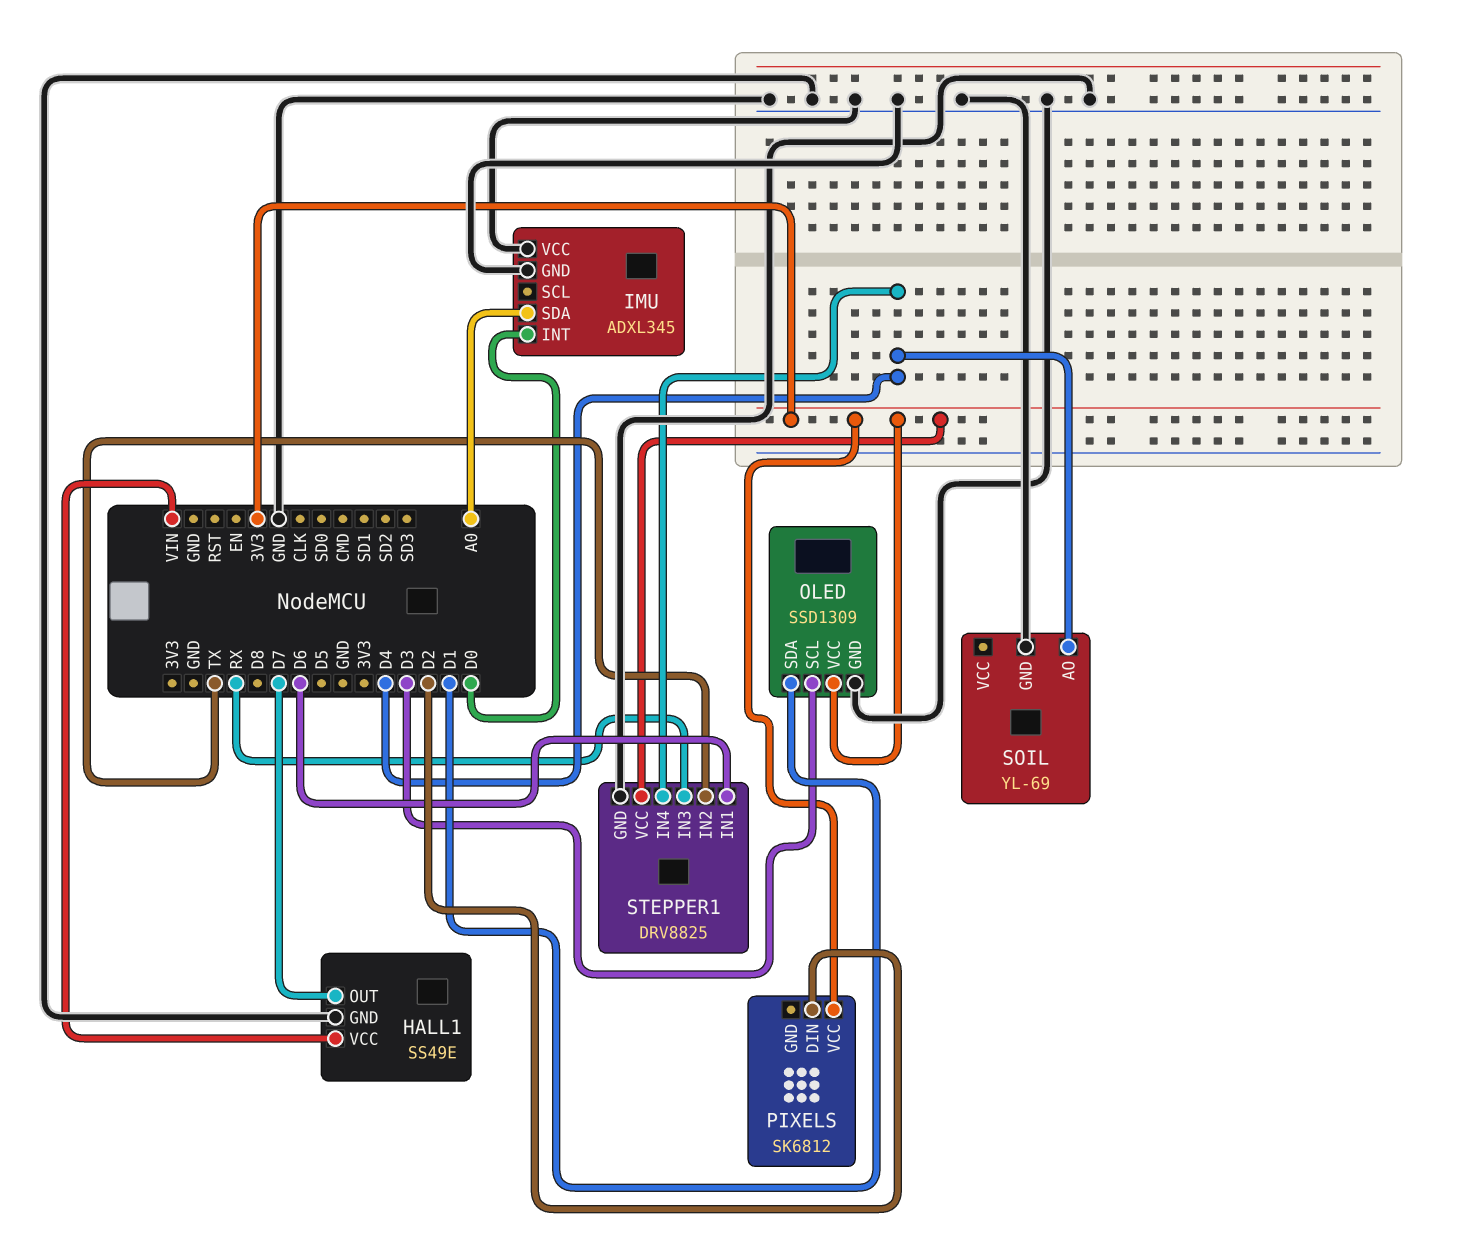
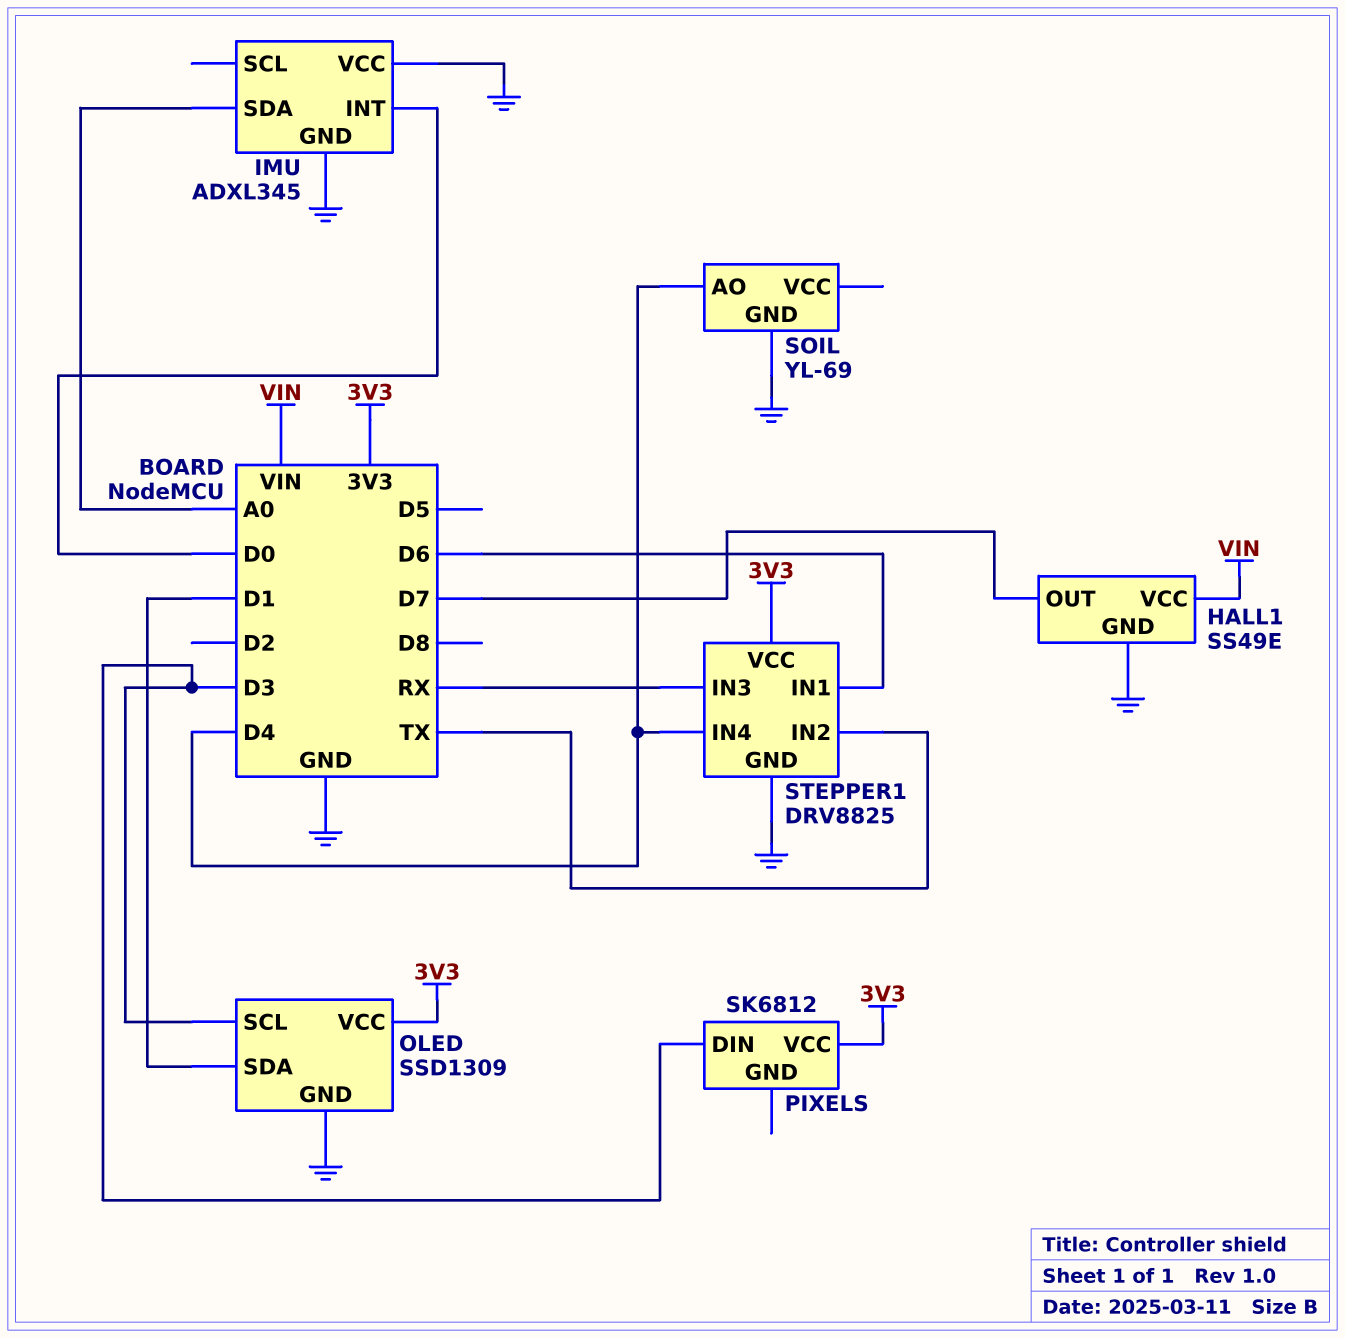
PIXELS pin DIN: D2 -> D3

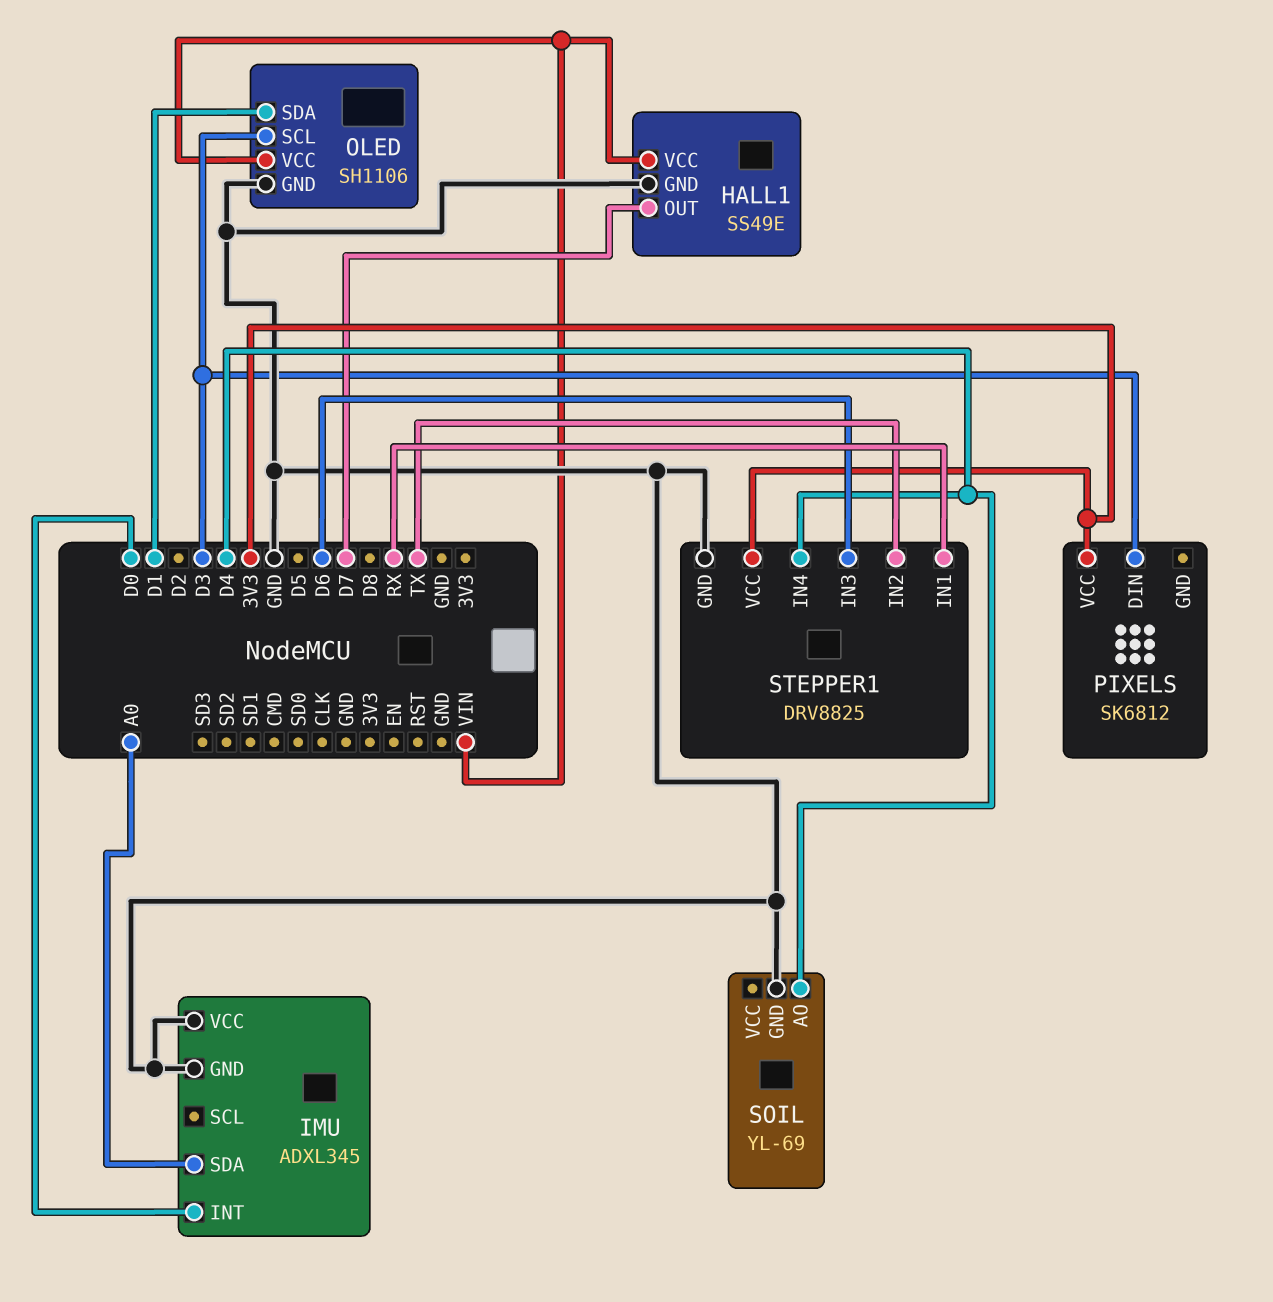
OLED: SSD1309 -> SH1106
OLED pin VCC: 3V3 -> VIN
STEPPER1 pin IN1: D6 -> RX
STEPPER1 pin IN3: RX -> D6

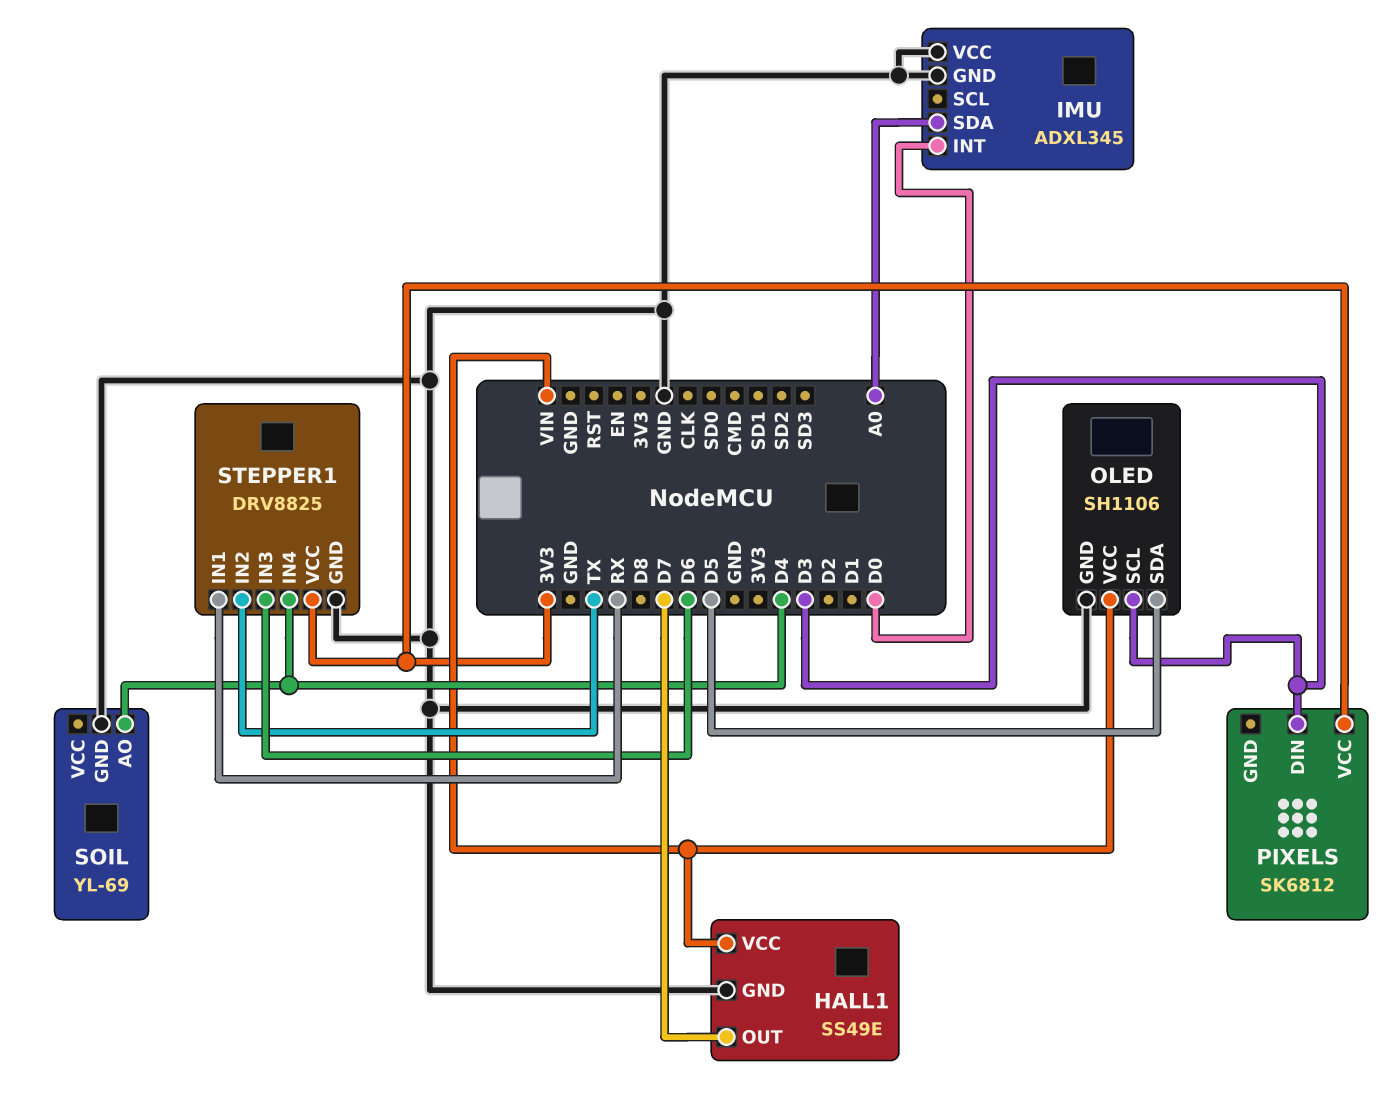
OLED pin SDA: D1 -> D5

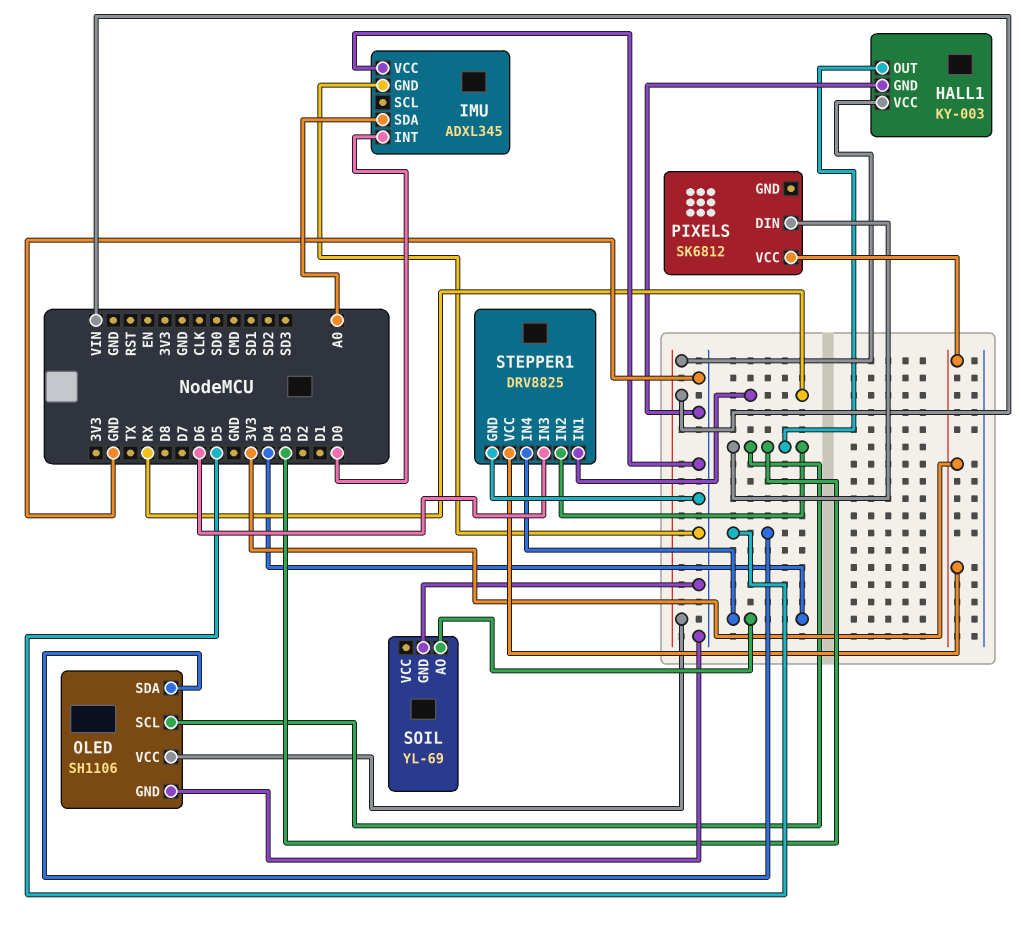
HALL1: SS49E -> KY-003
HALL1 pin OUT: D7 -> D3
STEPPER1 pin IN2: TX -> D3

